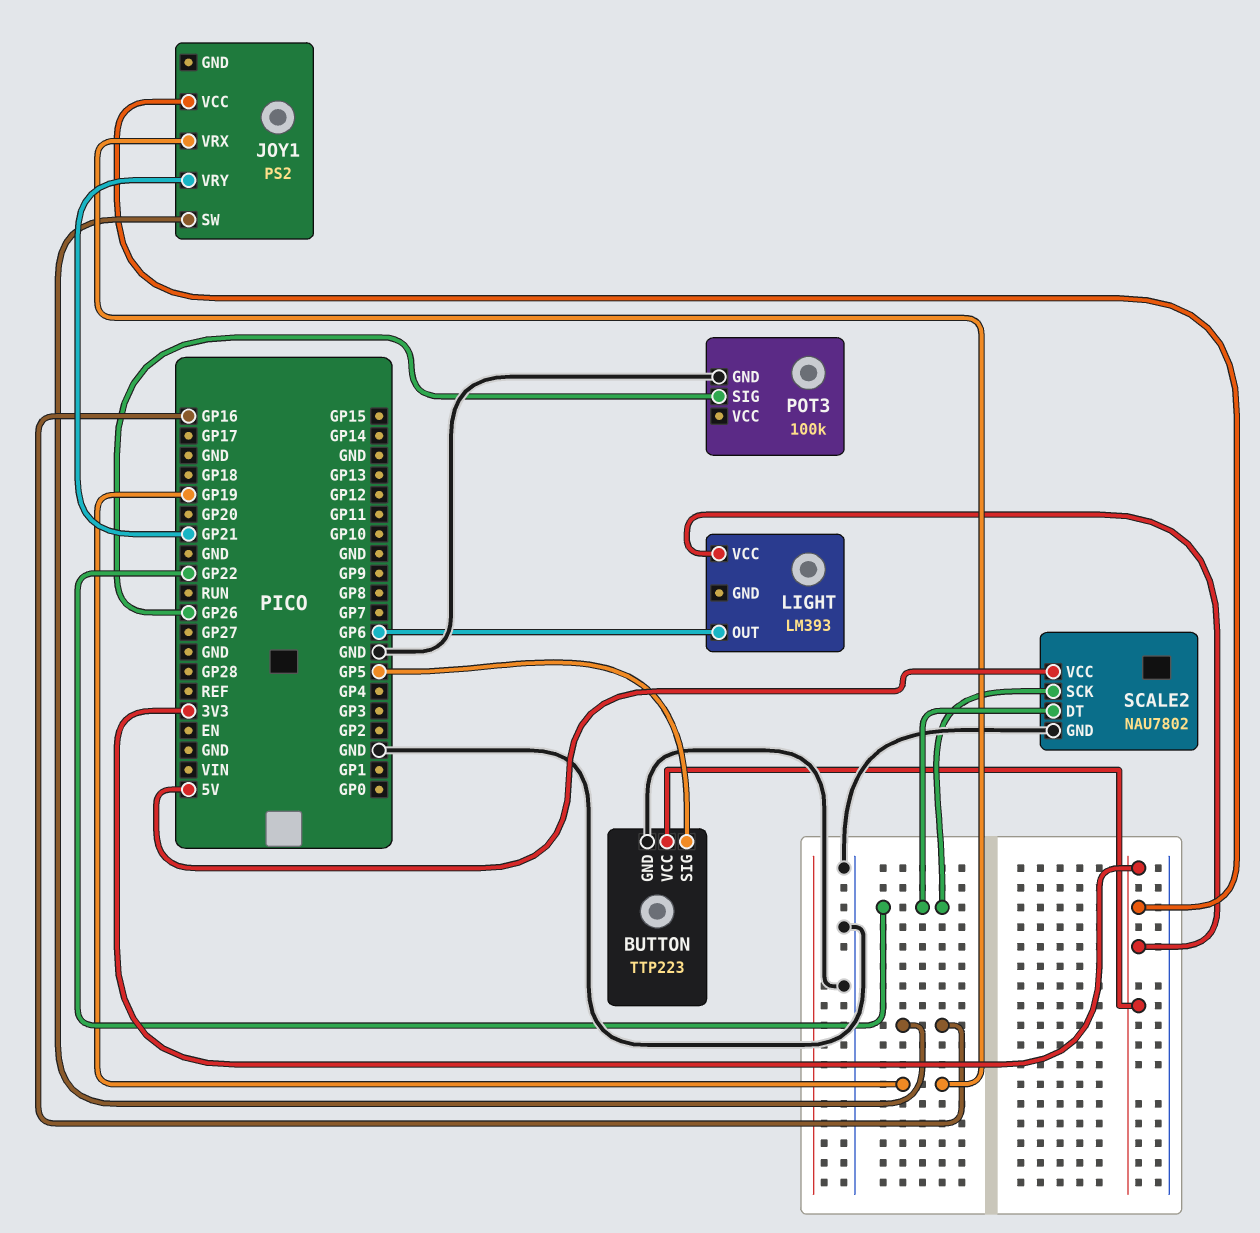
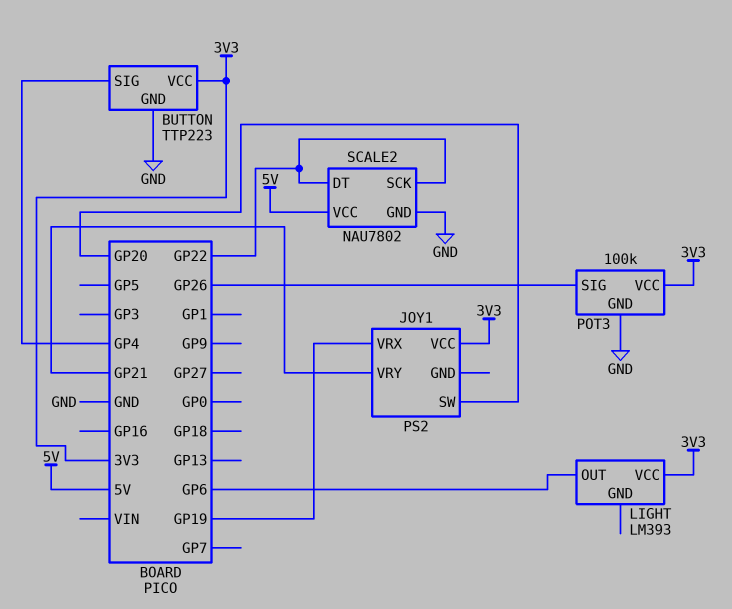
BUTTON pin SIG: GP5 -> GP4
JOY1 pin SW: GP16 -> GP20
POT3 pin VCC: none -> 3V3

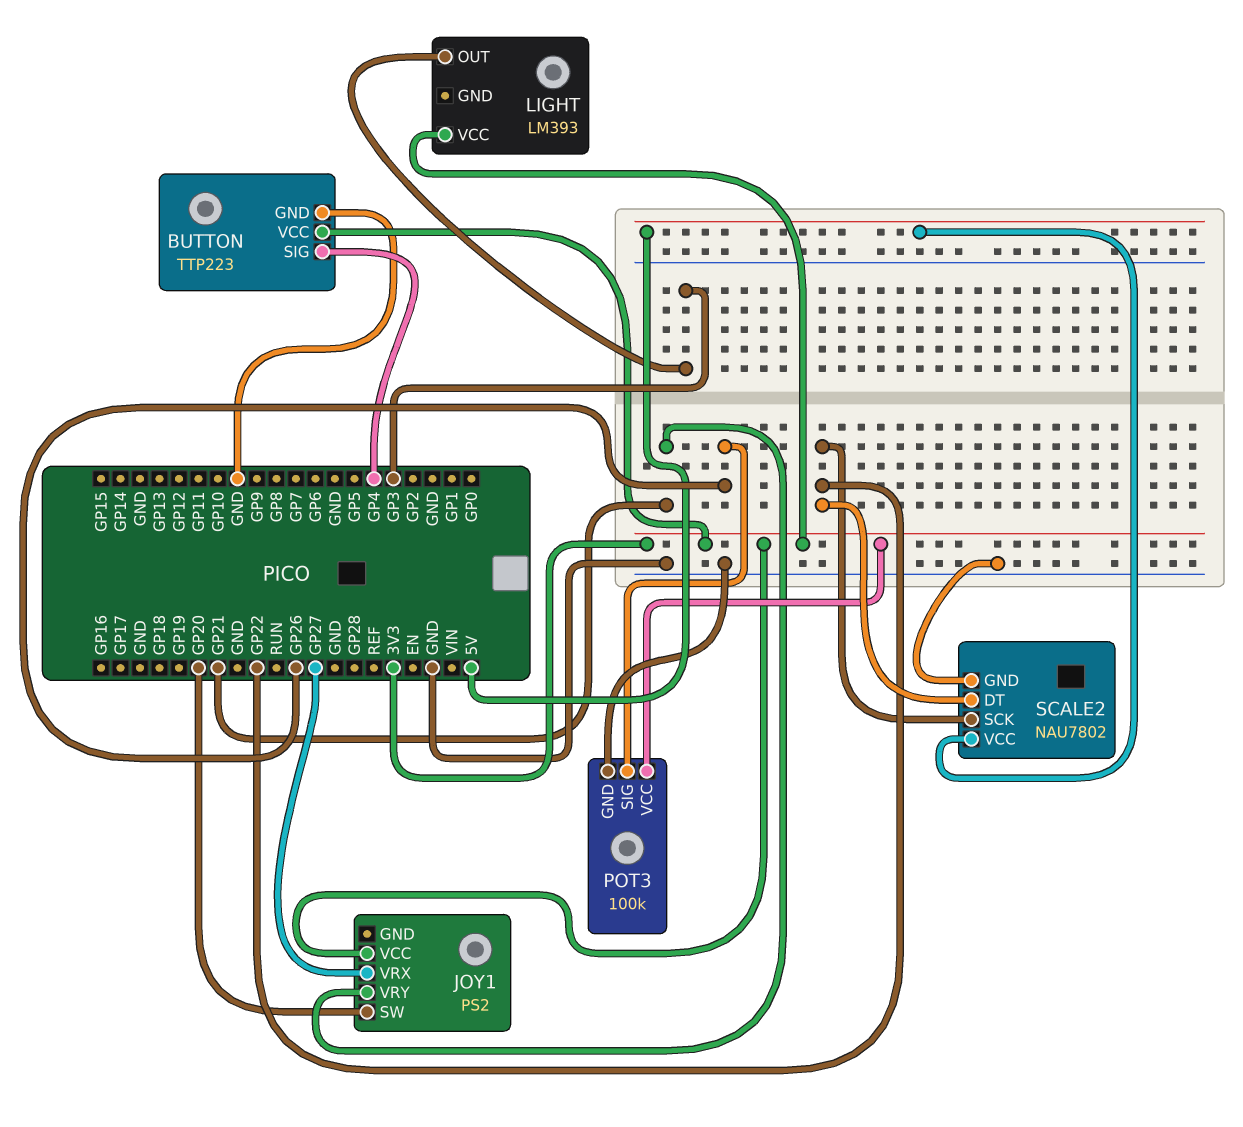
JOY1 pin VRX: GP19 -> GP27
LIGHT pin OUT: GP6 -> GP3

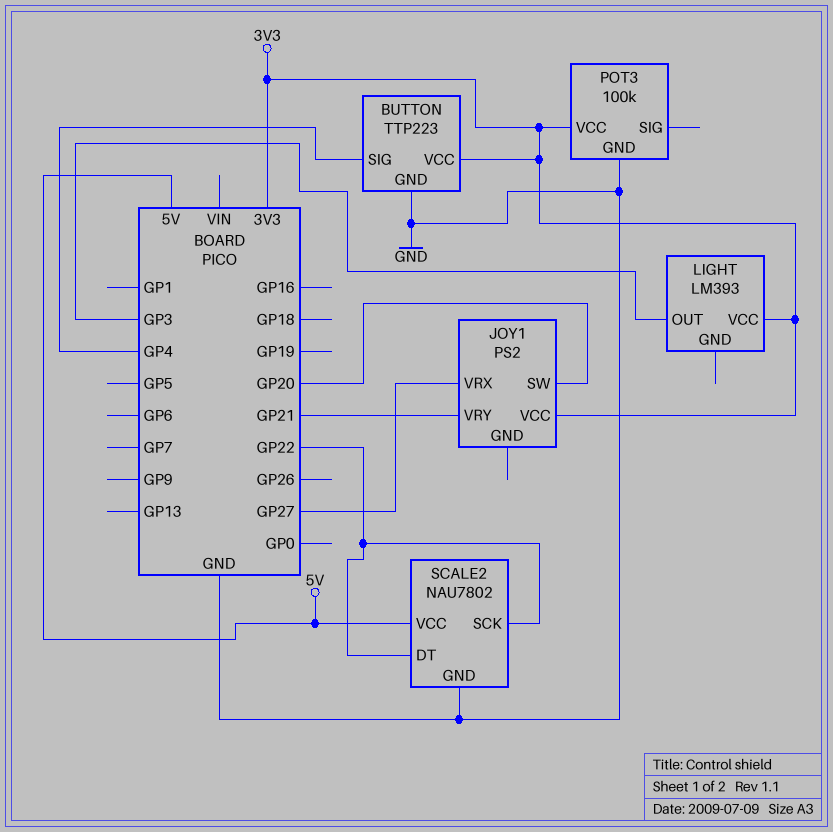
POT3 pin SIG: GP26 -> none

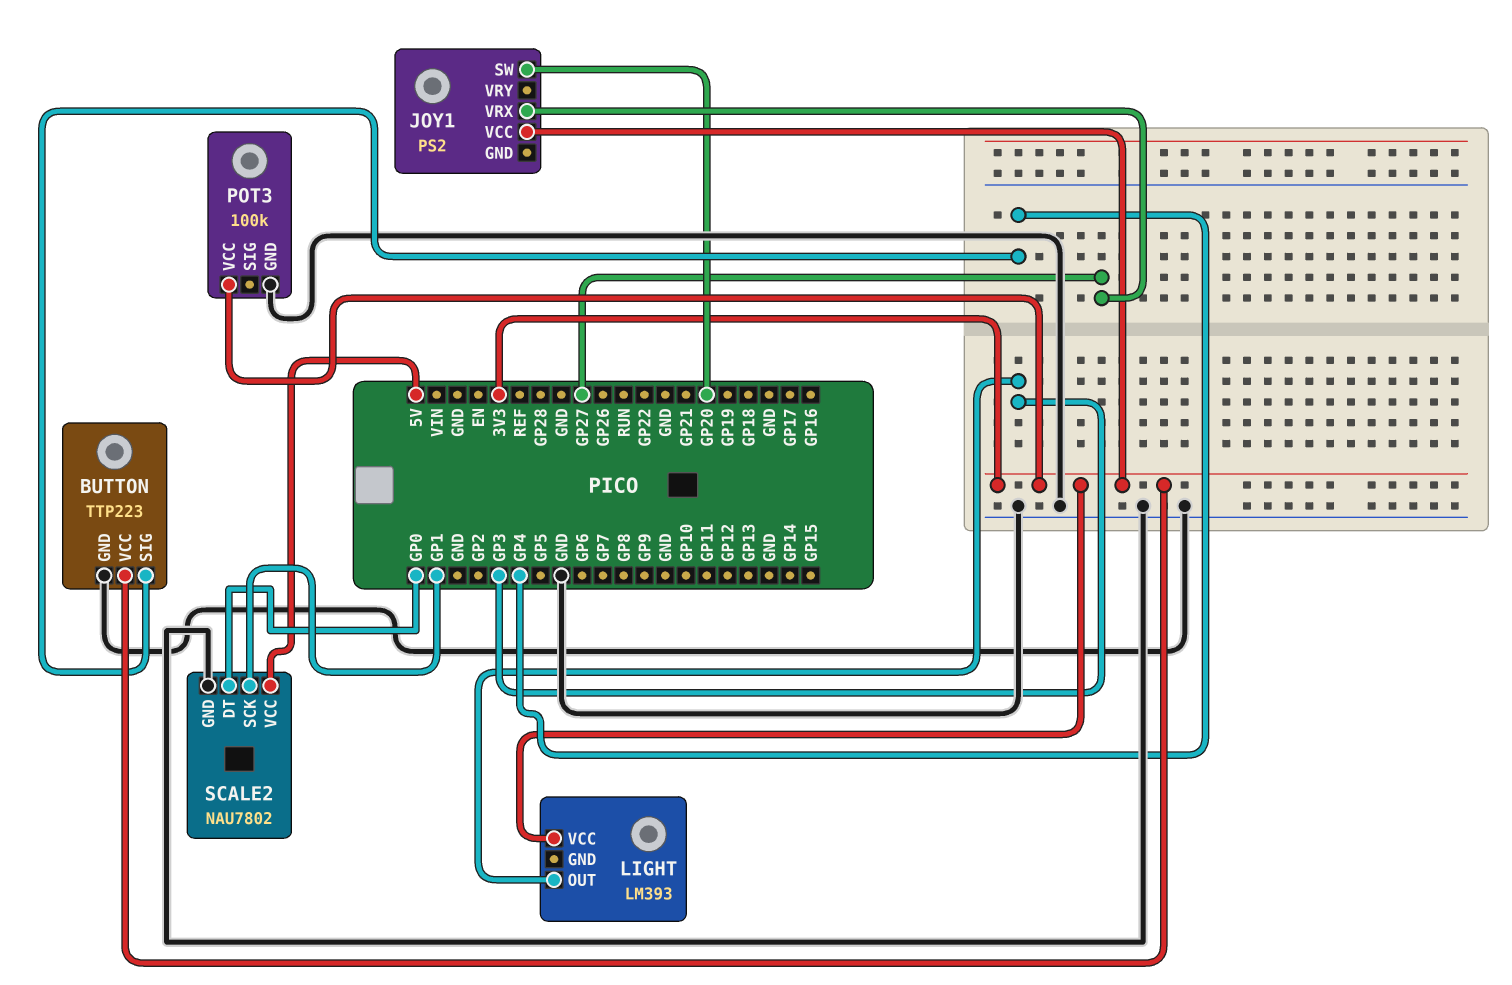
JOY1 pin VRY: GP21 -> none
SCALE2 pin DT: GP22 -> GP0
SCALE2 pin SCK: GP22 -> GP1

